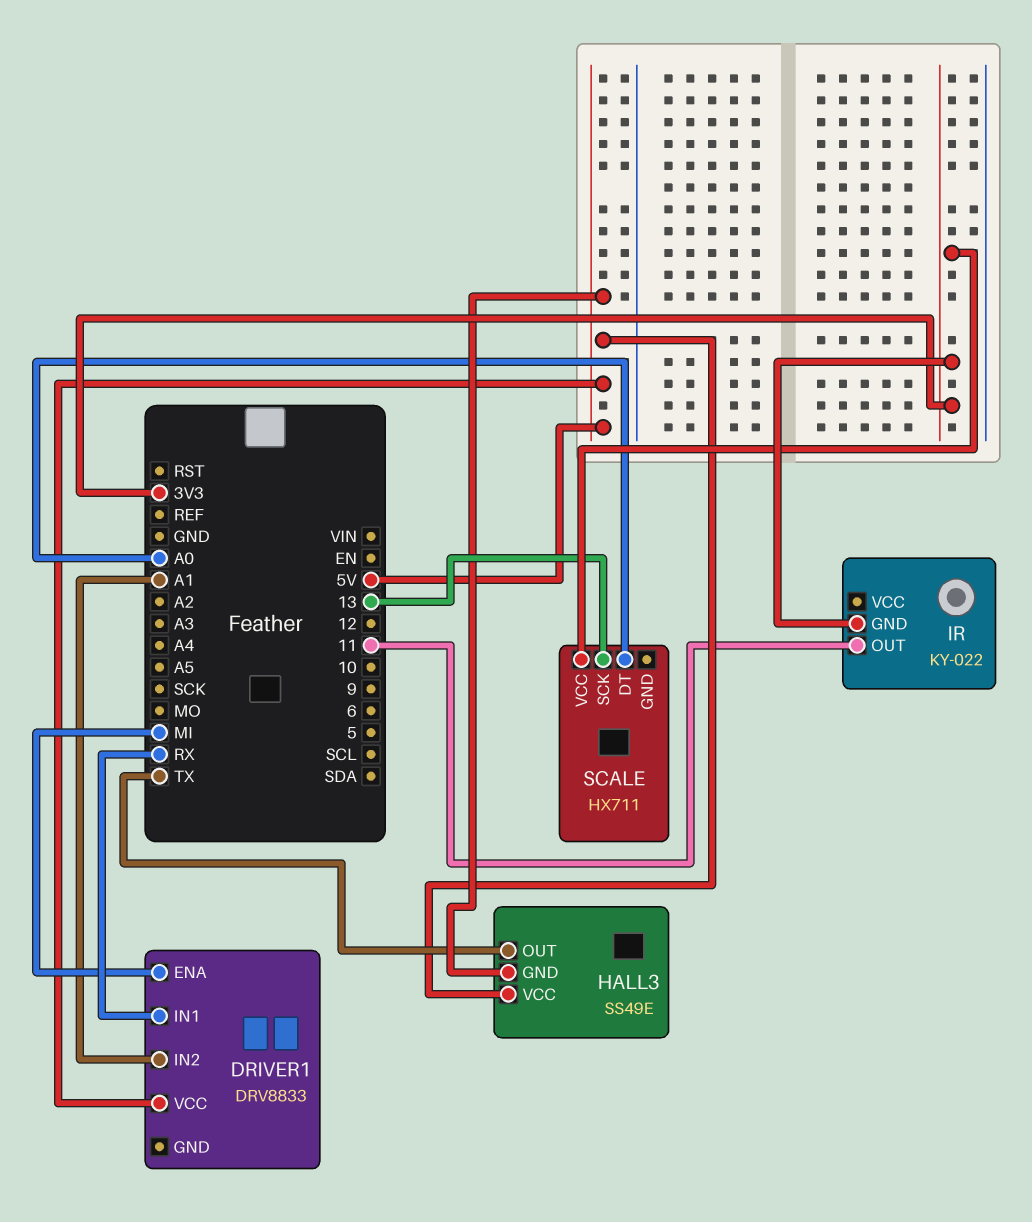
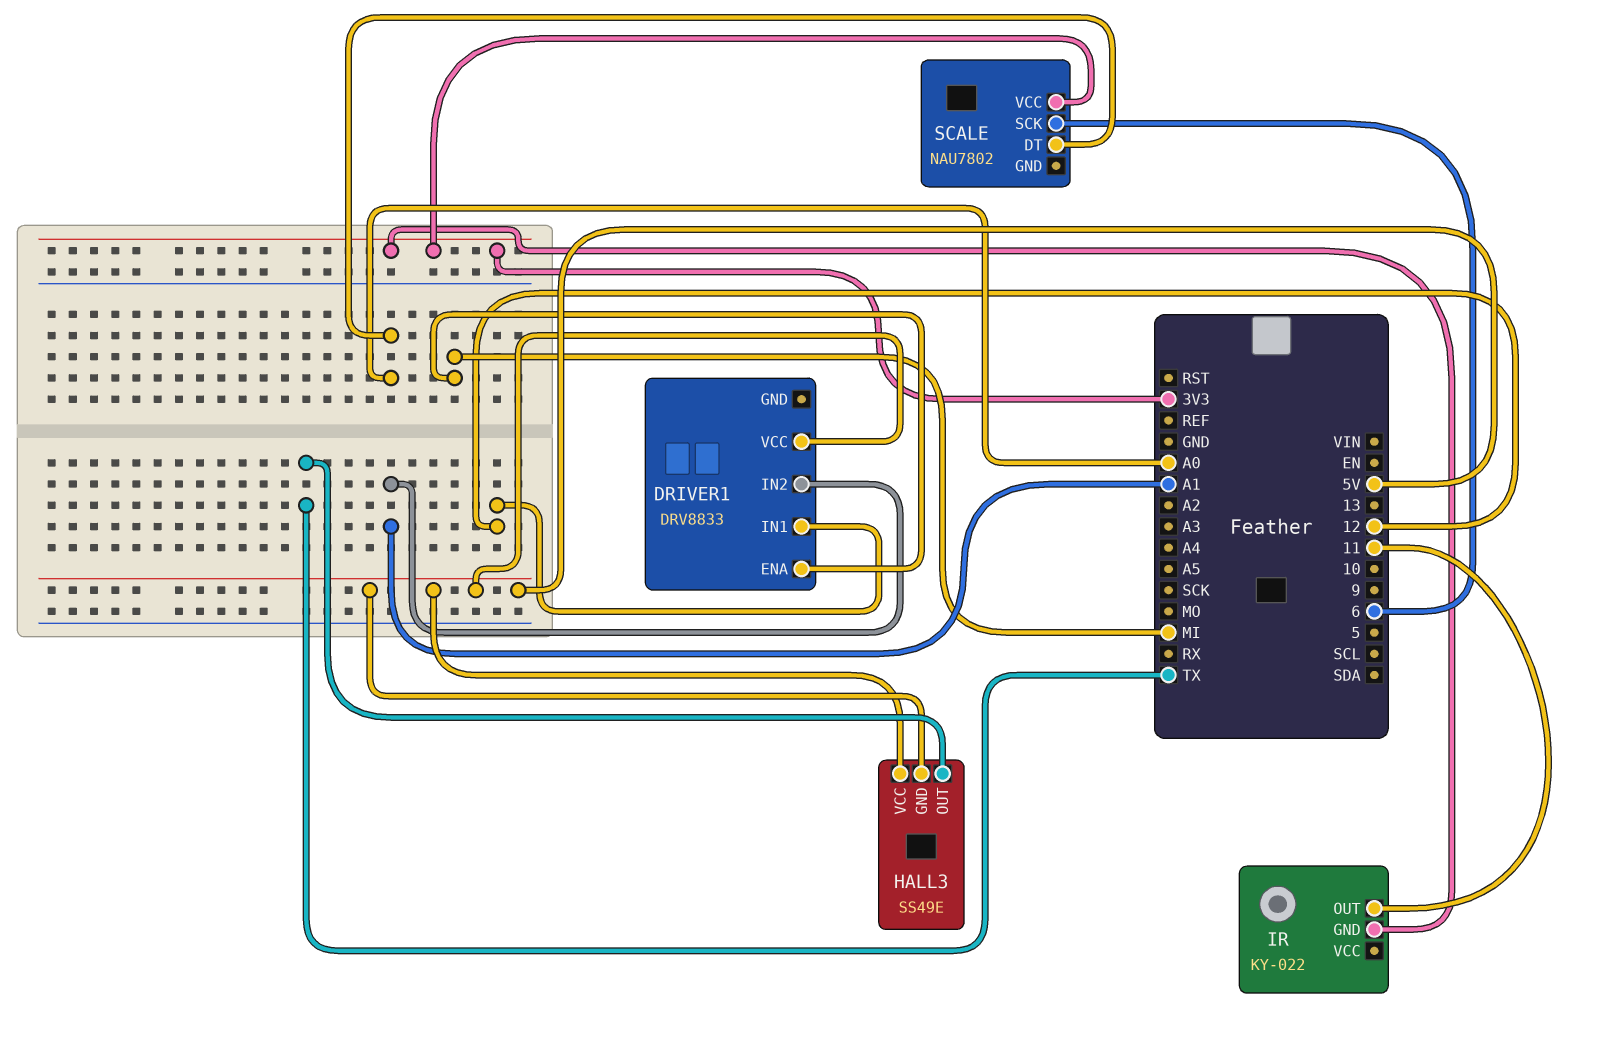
DRIVER1 pin IN1: RX -> 12
SCALE: HX711 -> NAU7802
SCALE pin SCK: 13 -> 6

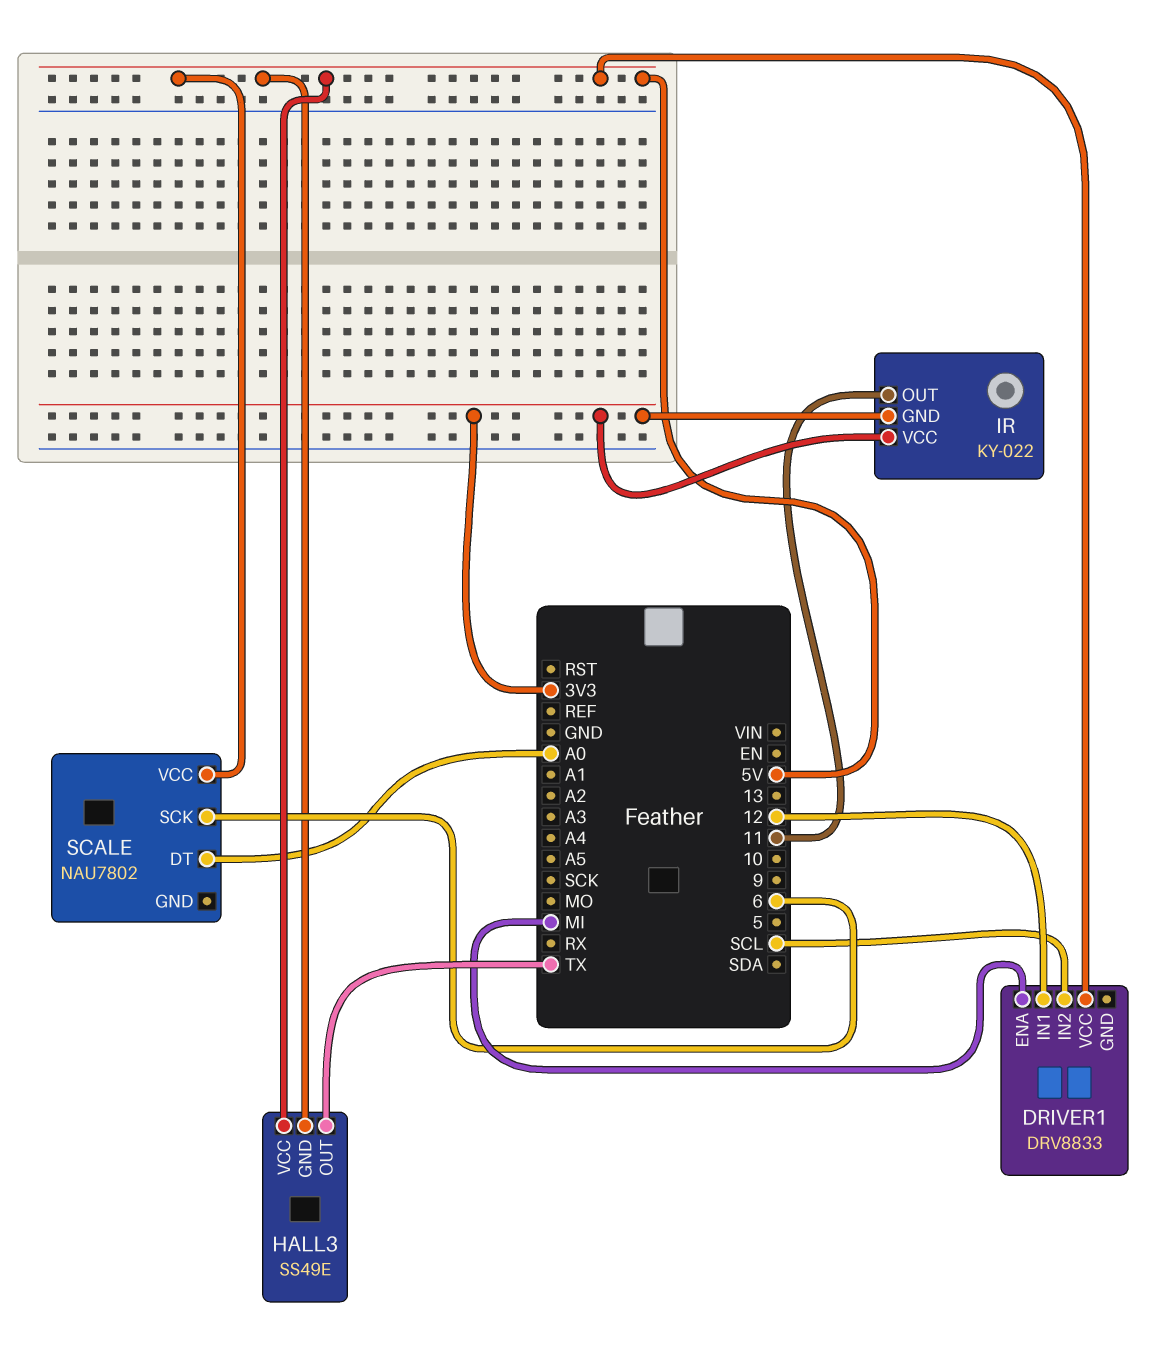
DRIVER1 pin IN2: A1 -> SCL
IR pin VCC: none -> 3V3
SCALE pin VCC: 3V3 -> 5V

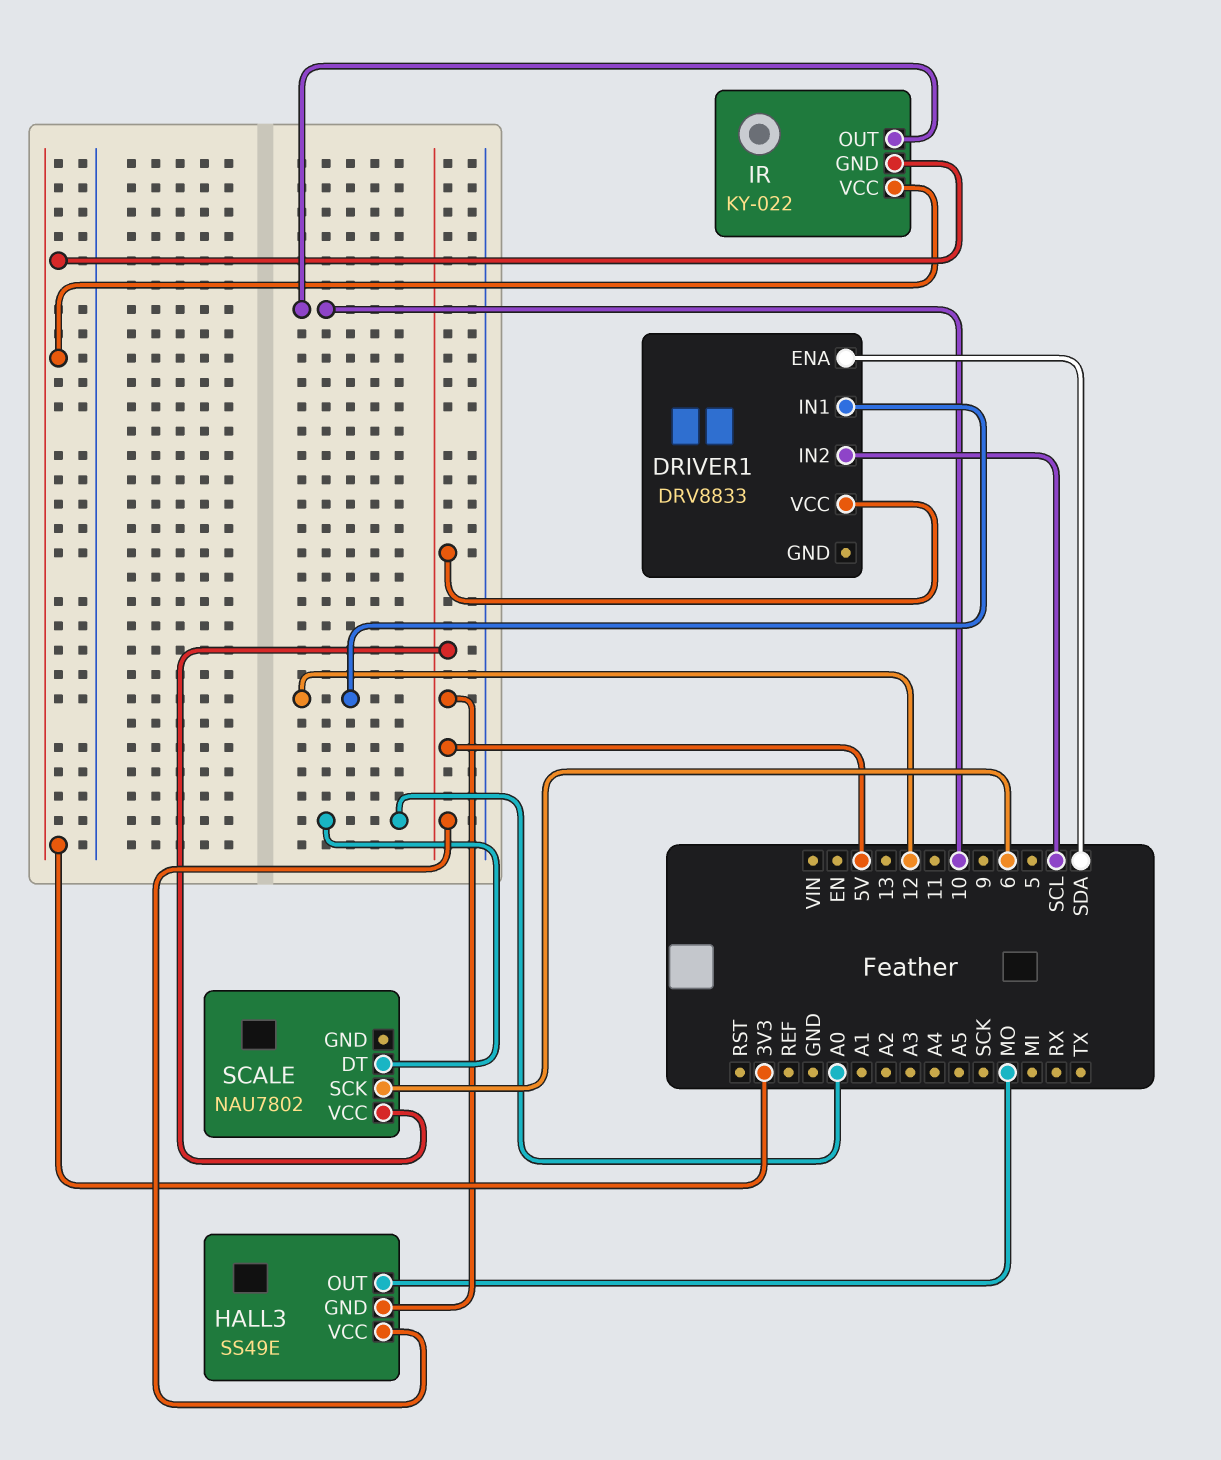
DRIVER1 pin ENA: MI -> SDA
HALL3 pin OUT: TX -> MO
IR pin OUT: 11 -> 10

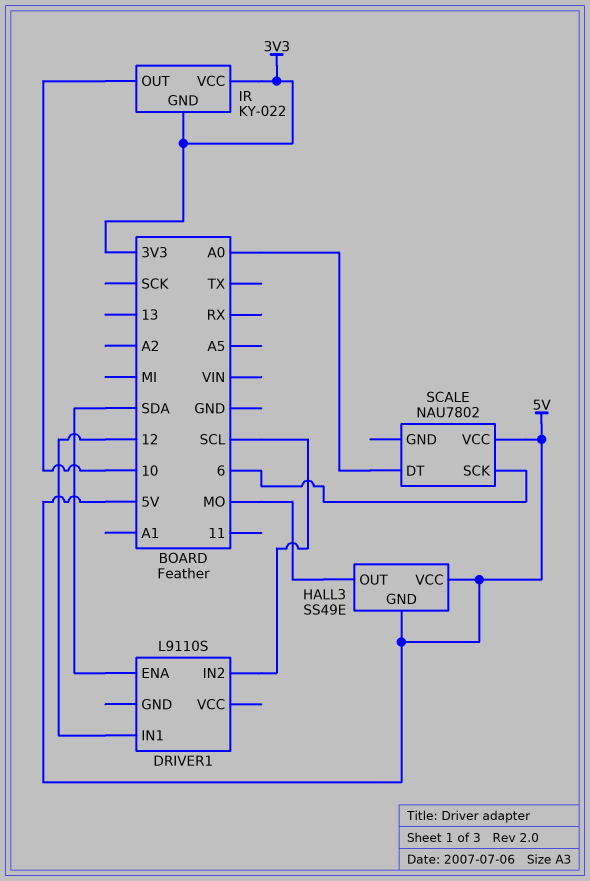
DRIVER1: DRV8833 -> L9110S
DRIVER1 pin VCC: 5V -> none

